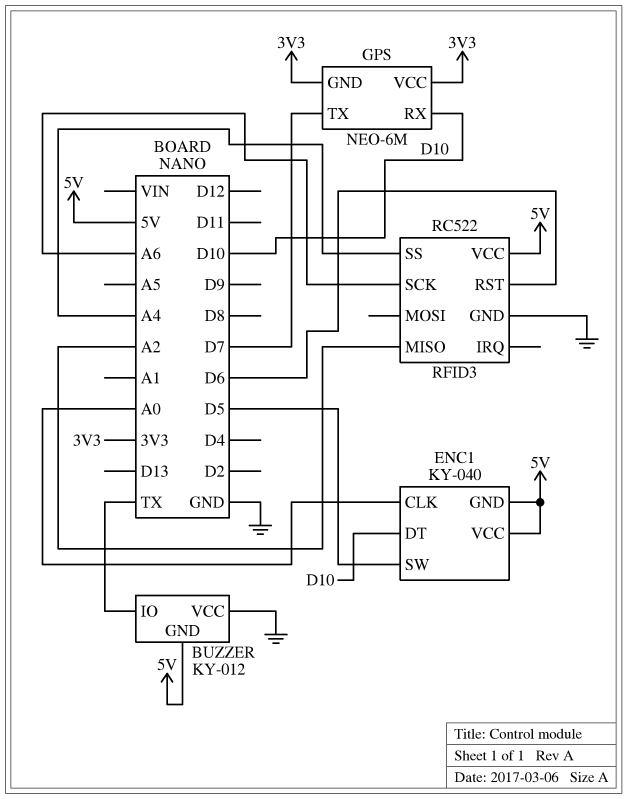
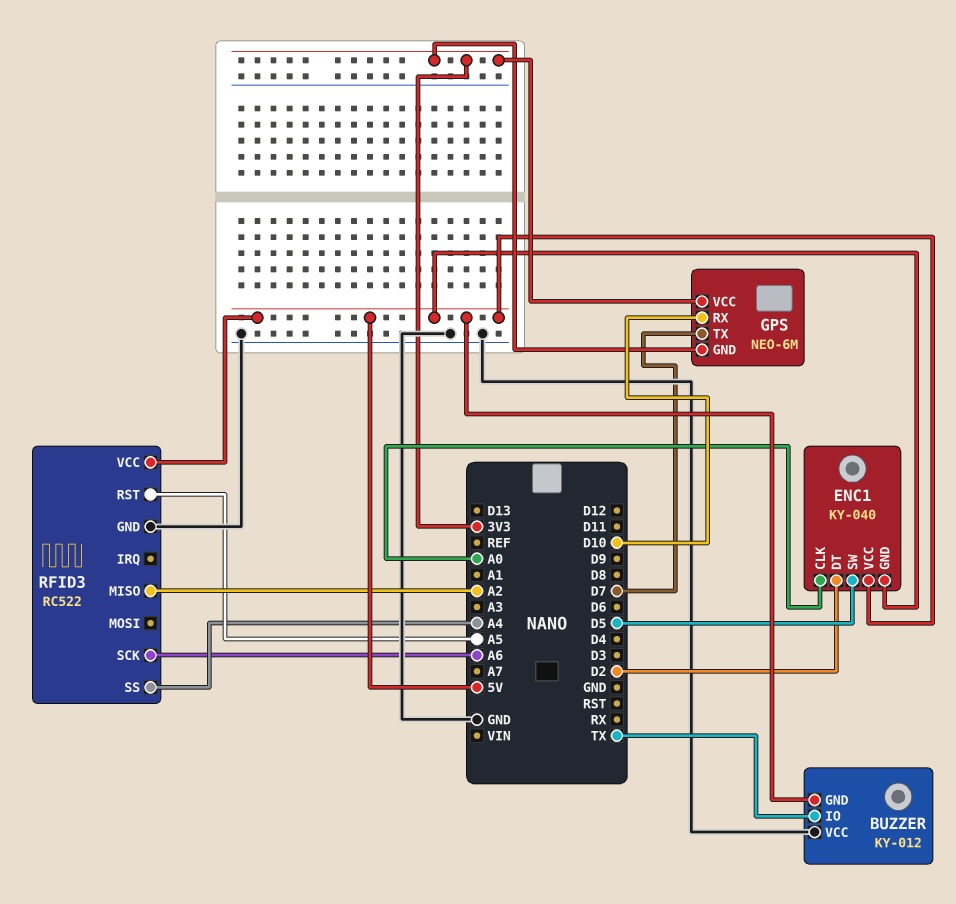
ENC1 pin DT: D10 -> D2
RFID3 pin RST: D6 -> A5

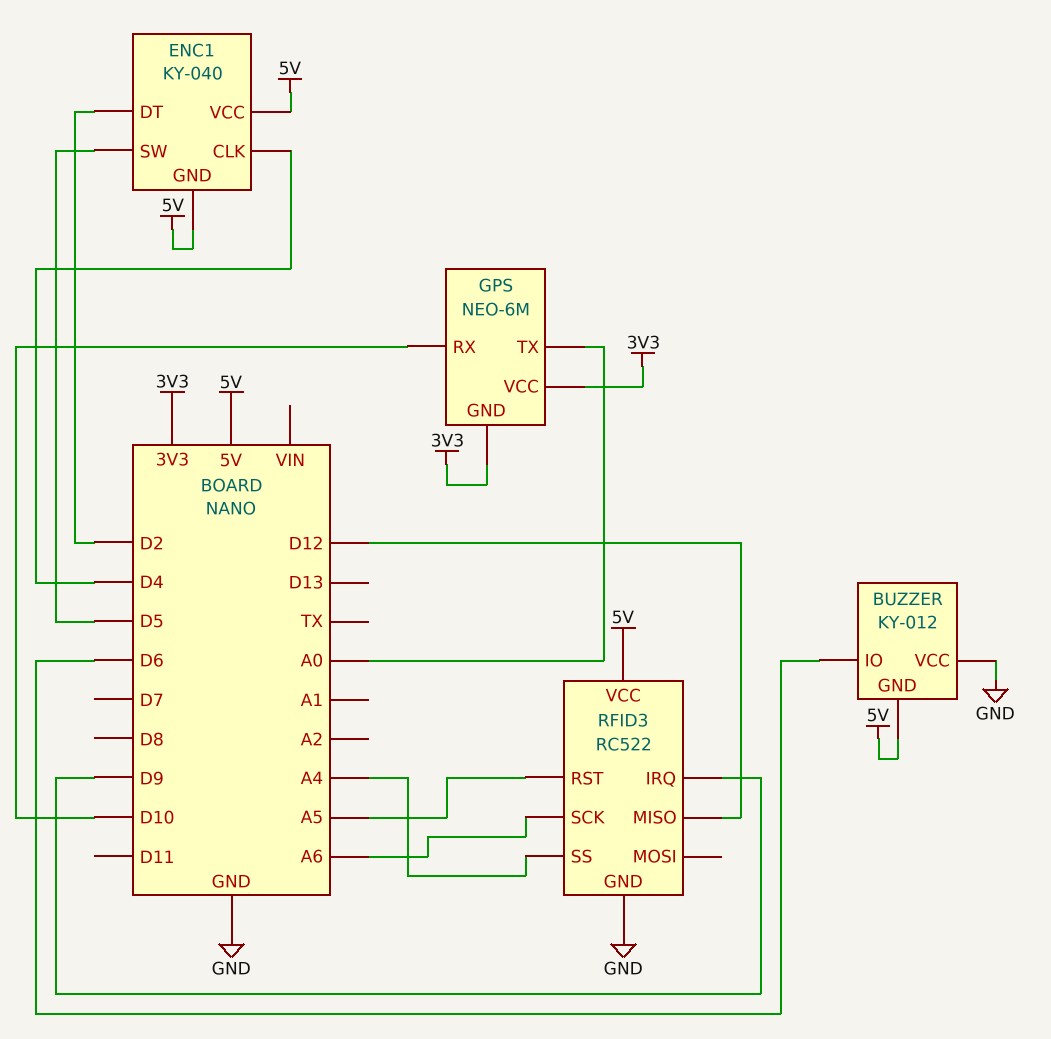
BUZZER pin IO: TX -> D6
ENC1 pin CLK: A0 -> D4
GPS pin TX: D7 -> A0
RFID3 pin IRQ: none -> D9
RFID3 pin MISO: A2 -> D12

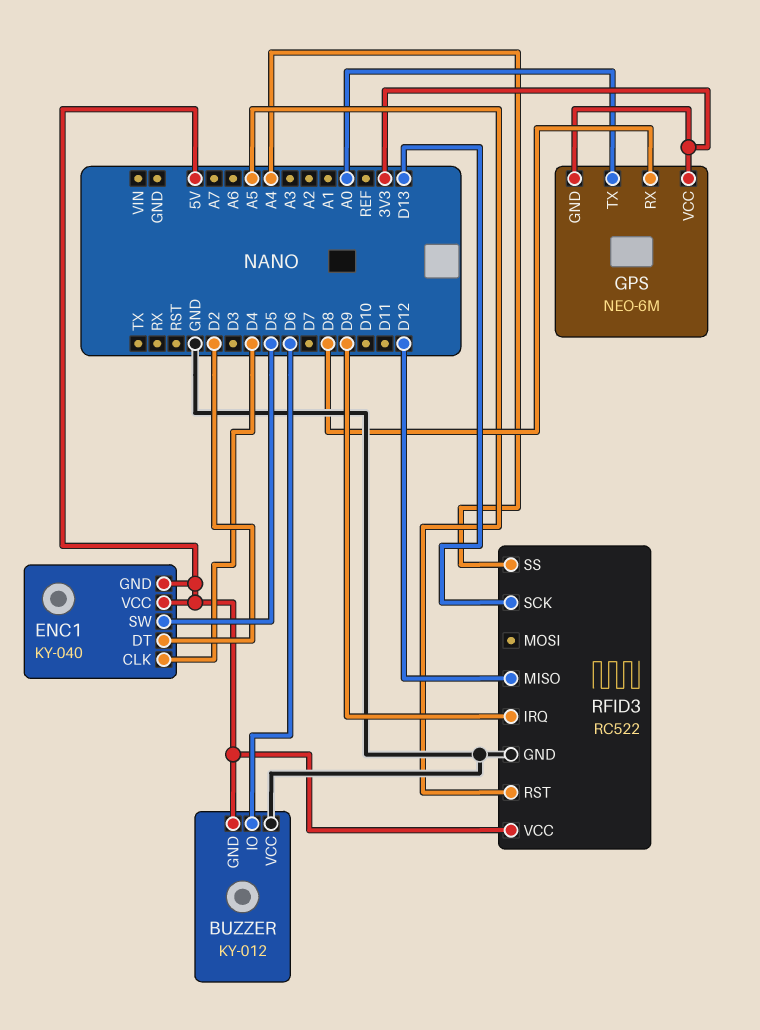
GPS pin RX: D10 -> D8
RFID3 pin SCK: A6 -> D13

